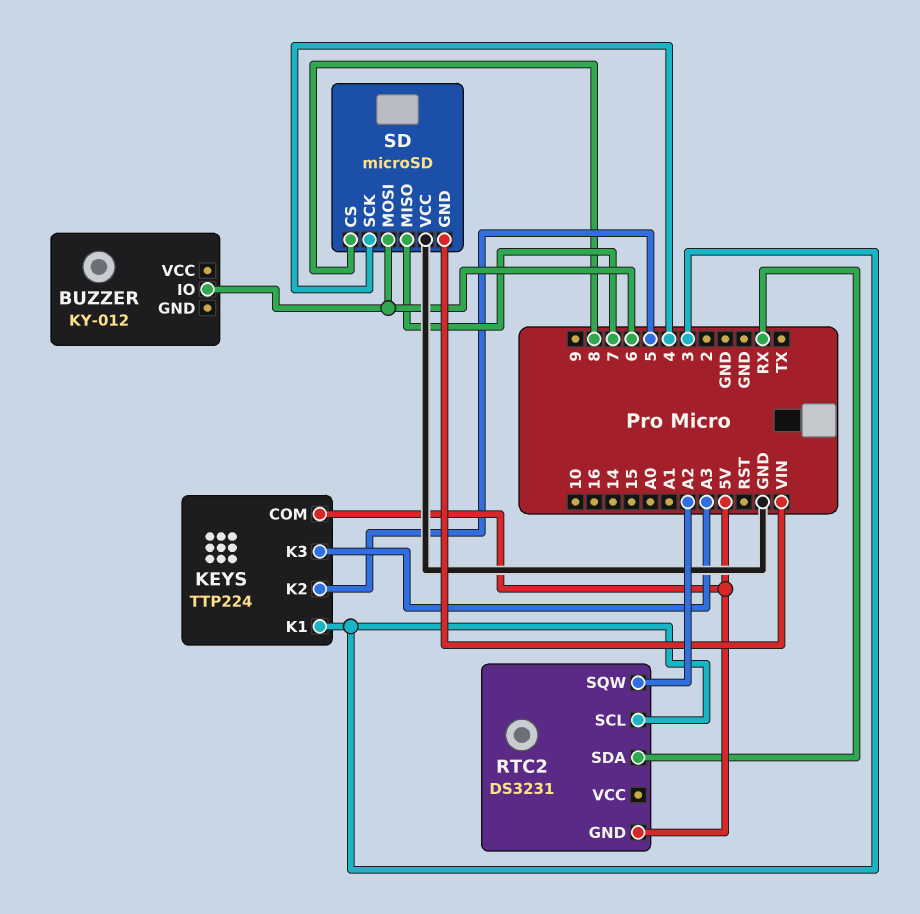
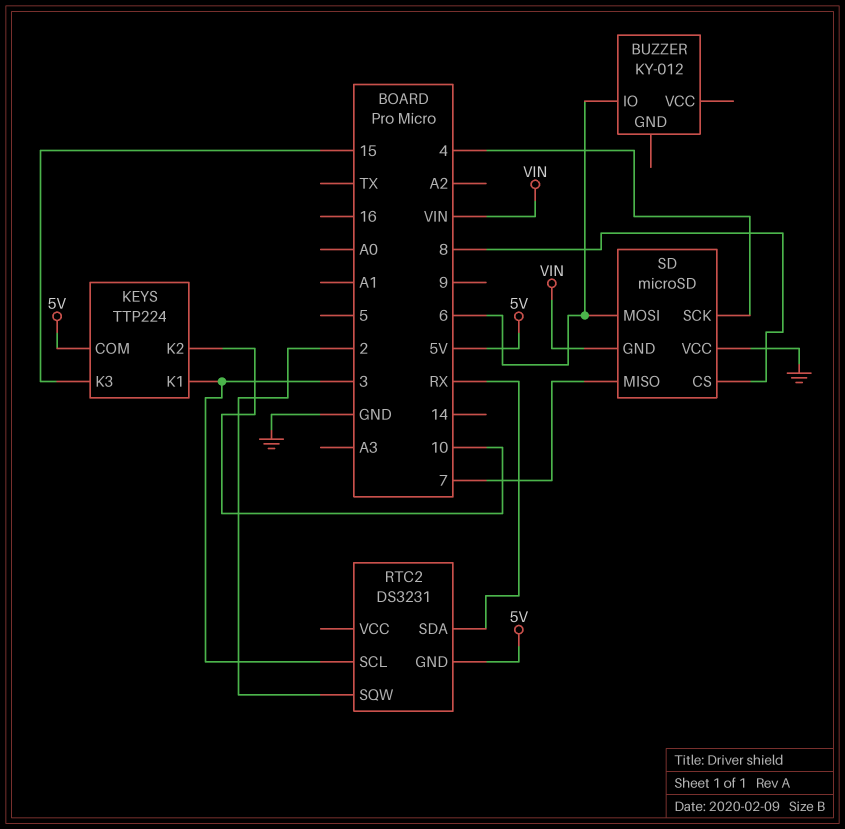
KEYS pin K2: 5 -> 10
KEYS pin K3: A3 -> 15
RTC2 pin SQW: A2 -> 2

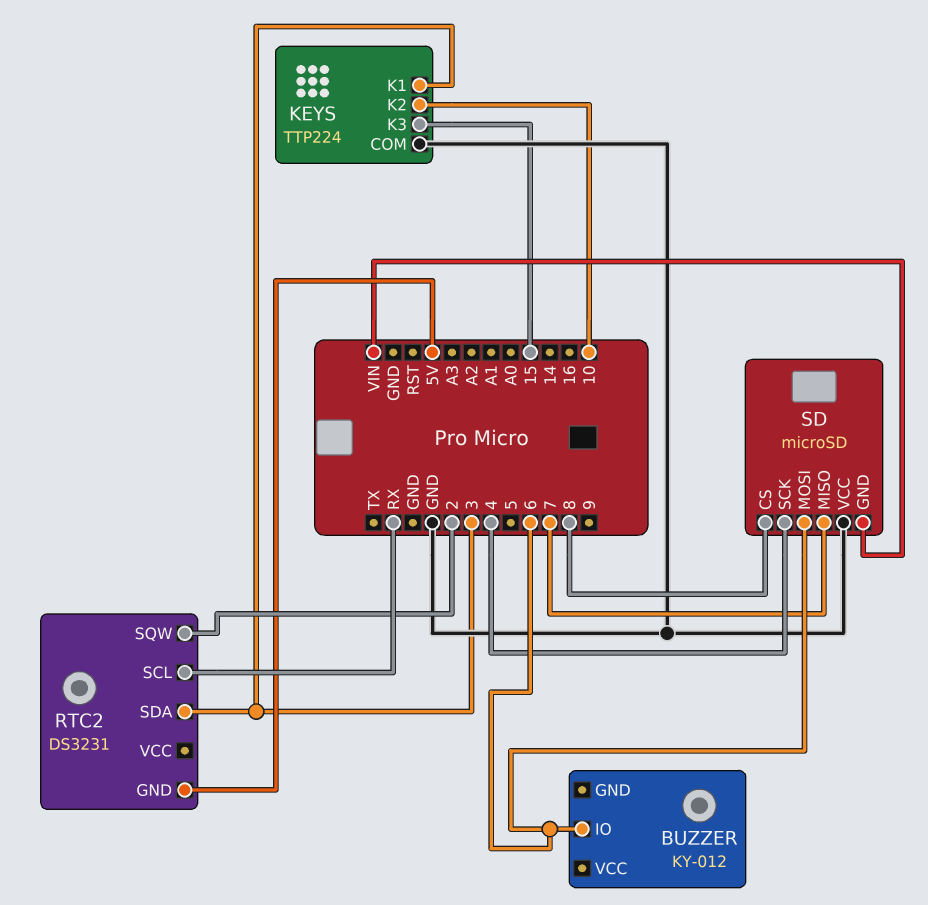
KEYS pin COM: 5V -> GND
RTC2 pin SCL: 3 -> RX
RTC2 pin SDA: RX -> 3

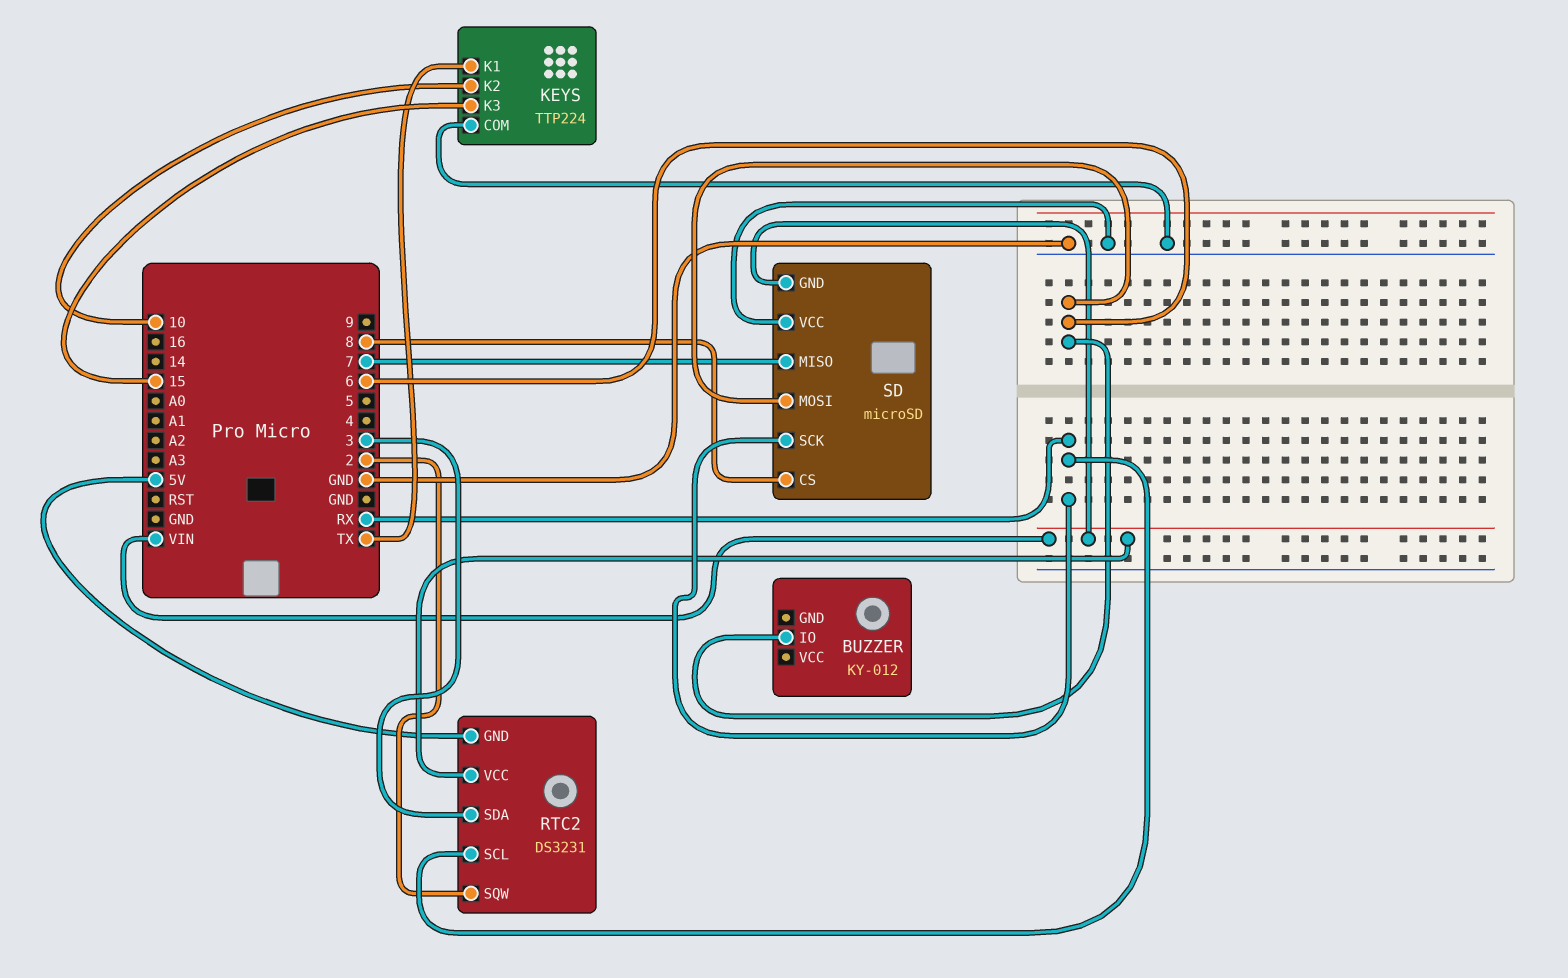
KEYS pin K1: 3 -> TX
RTC2 pin VCC: none -> VIN
SD pin SCK: 4 -> RX

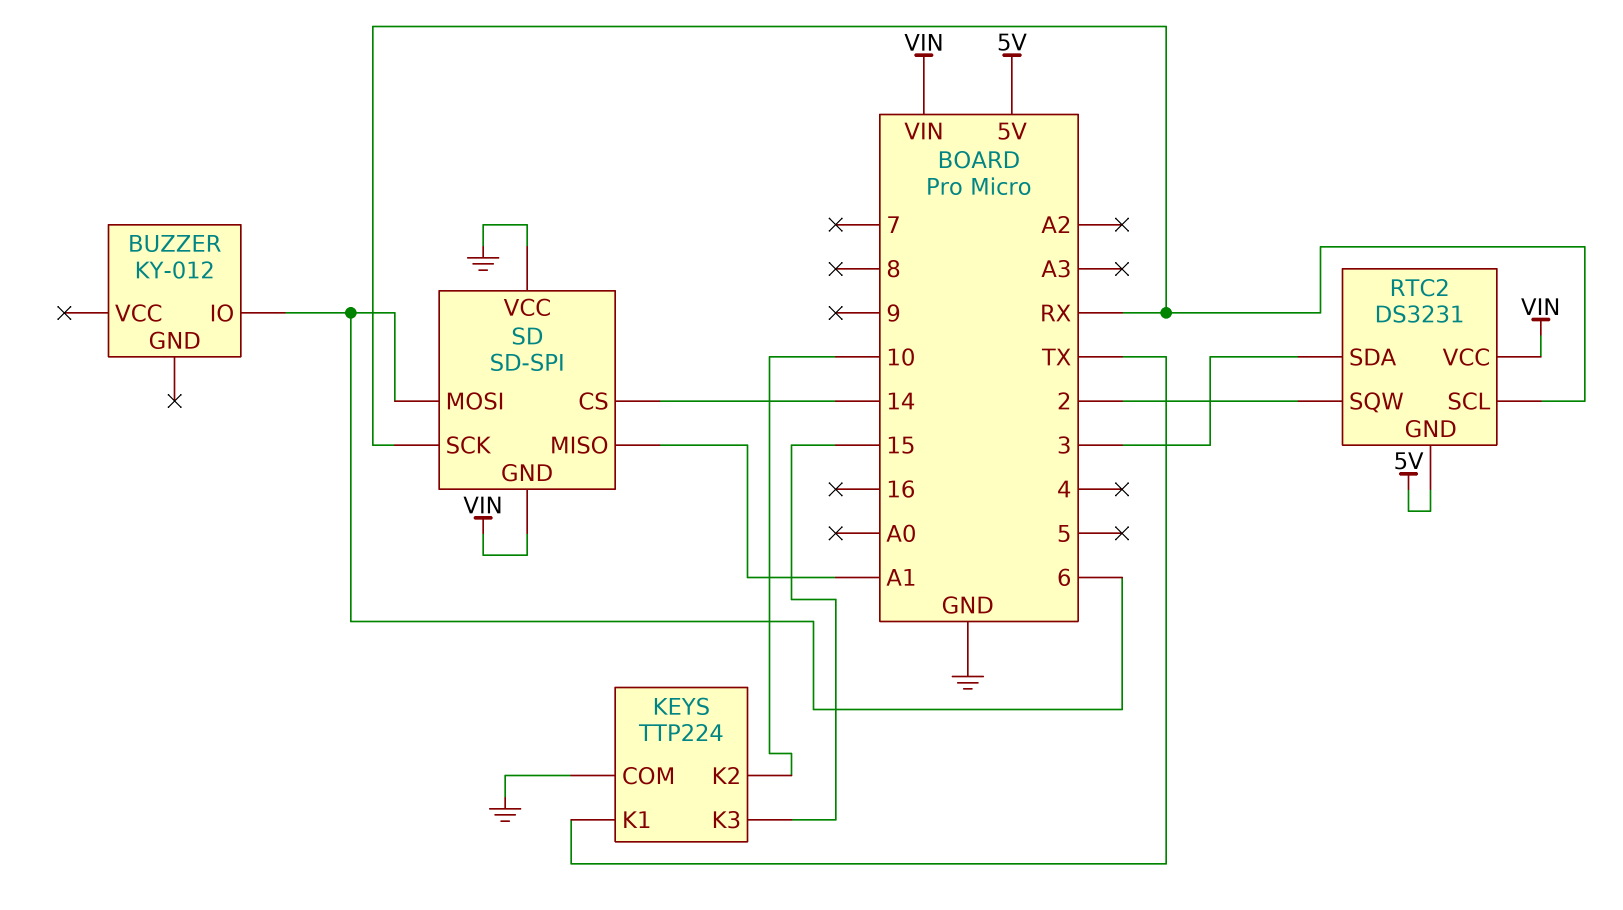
SD: microSD -> SD-SPI
SD pin CS: 8 -> 14
SD pin MISO: 7 -> A1

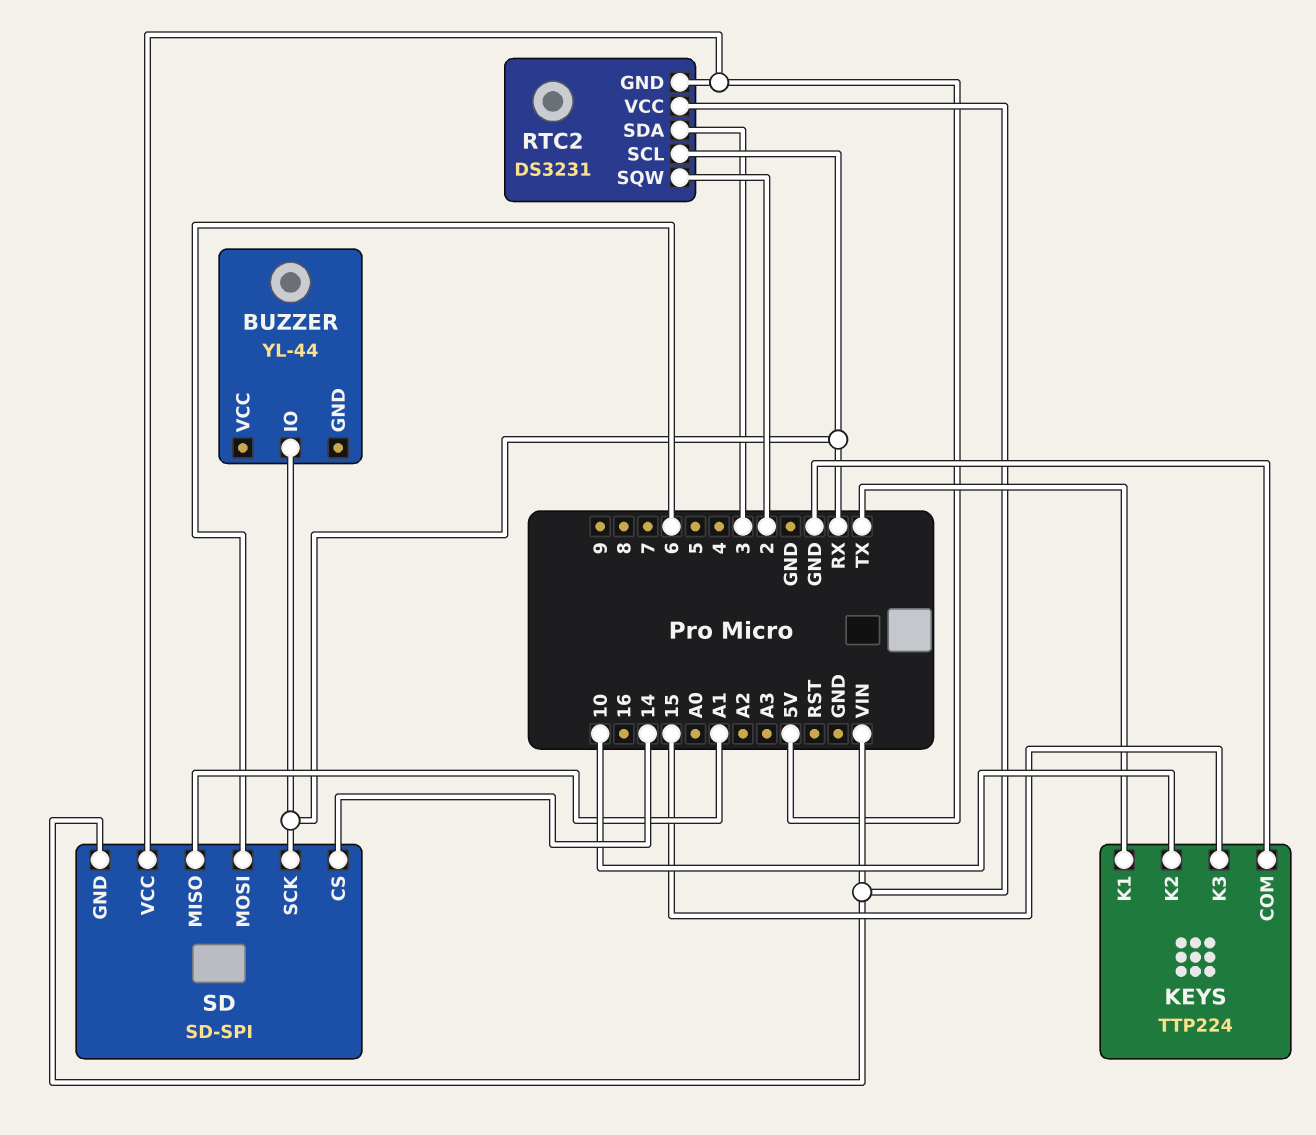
BUZZER: KY-012 -> YL-44
BUZZER pin IO: 6 -> RX
SD pin VCC: GND -> 5V

